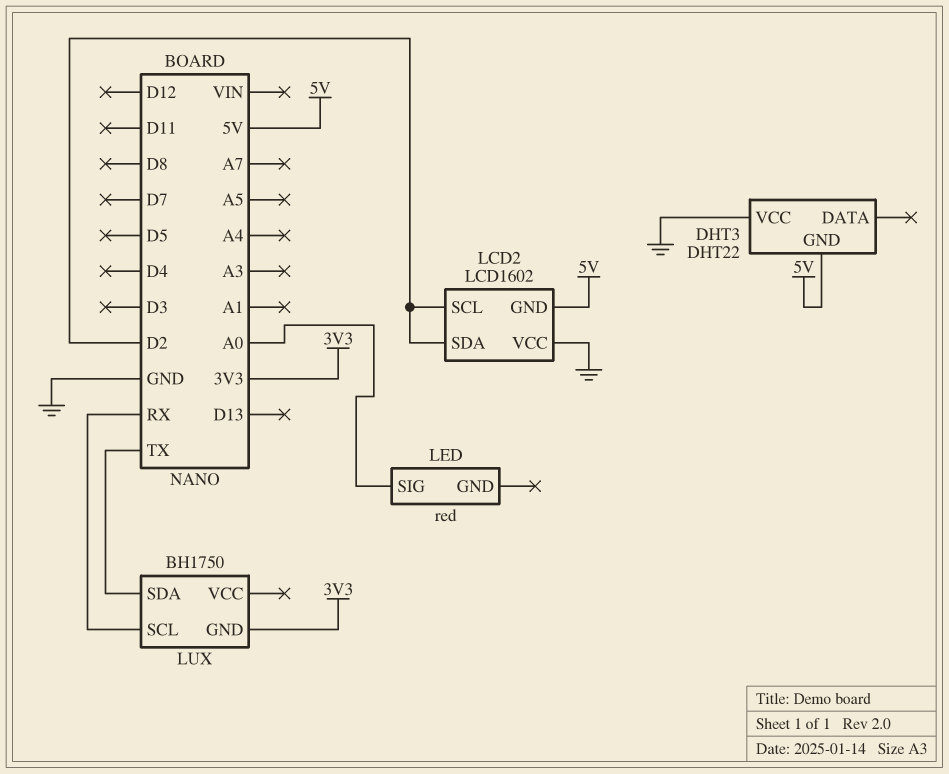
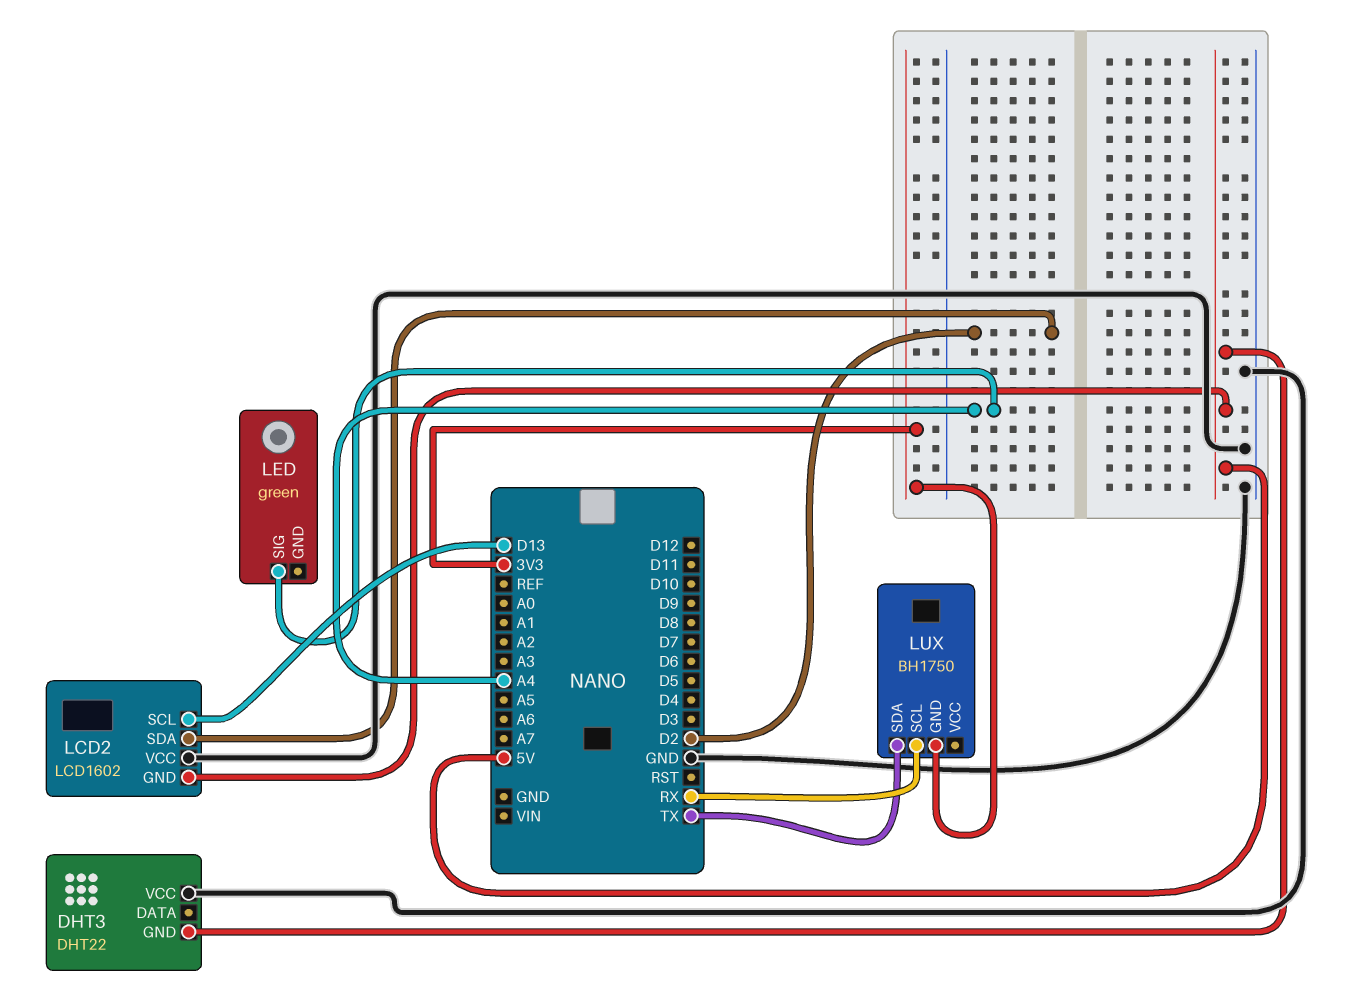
LCD2 pin SCL: D2 -> D13
LED: red -> green
LED pin SIG: A0 -> A4

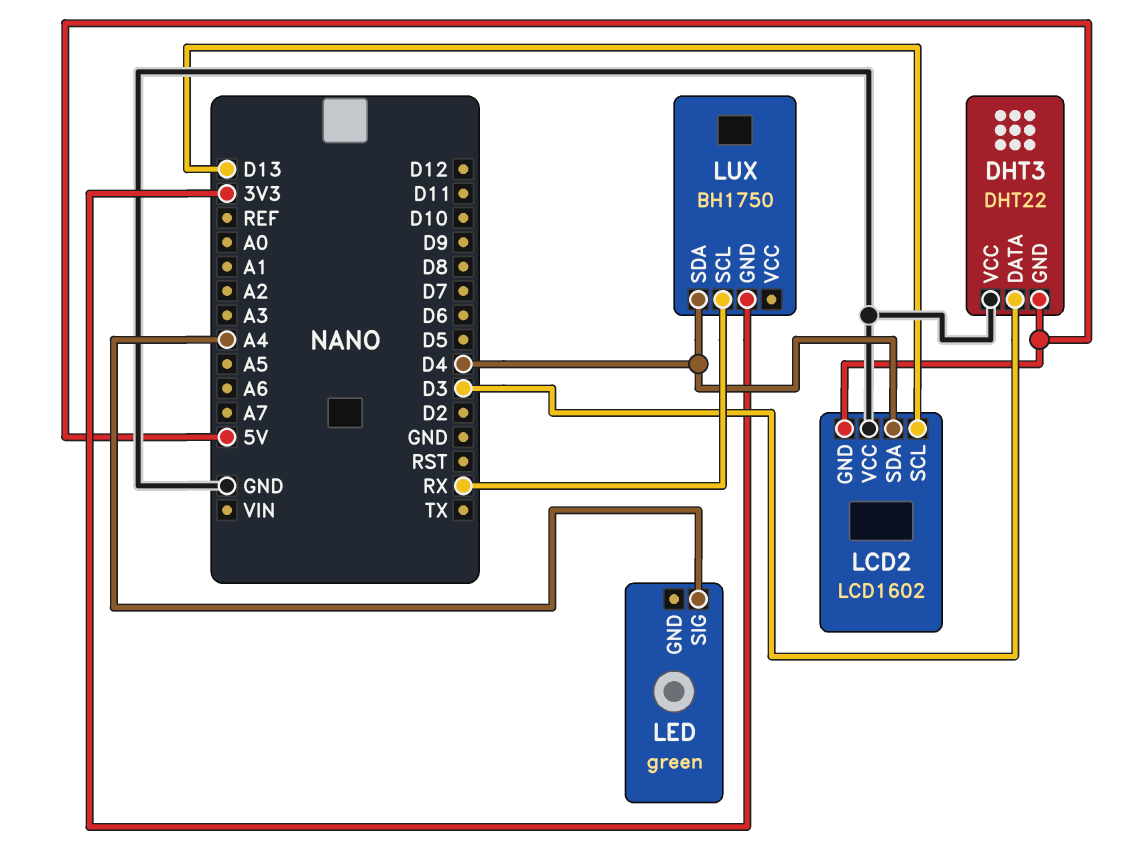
DHT3 pin DATA: none -> D3
LCD2 pin SDA: D2 -> D4
LUX pin SDA: TX -> D4

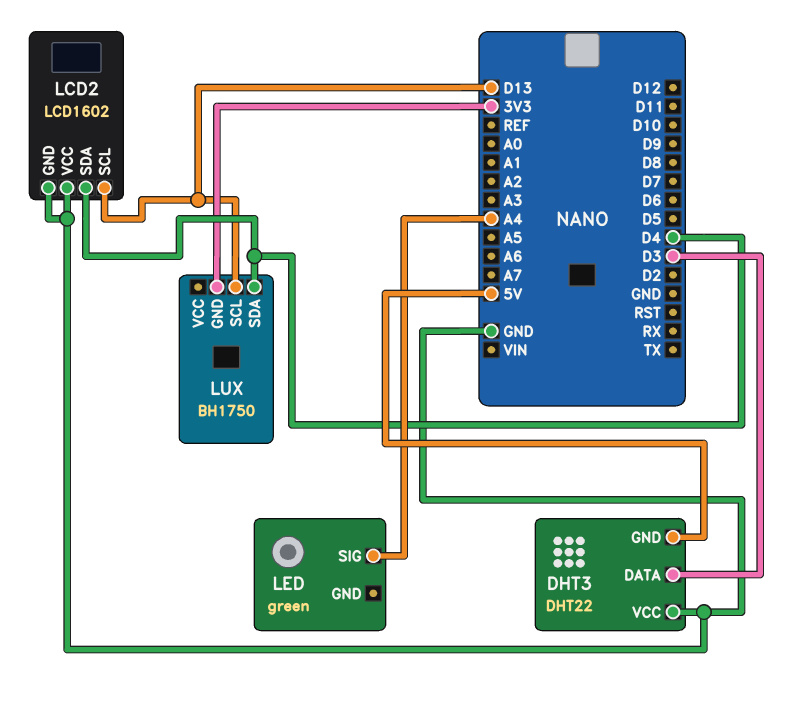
LCD2 pin GND: 5V -> GND
LUX pin SCL: RX -> D13

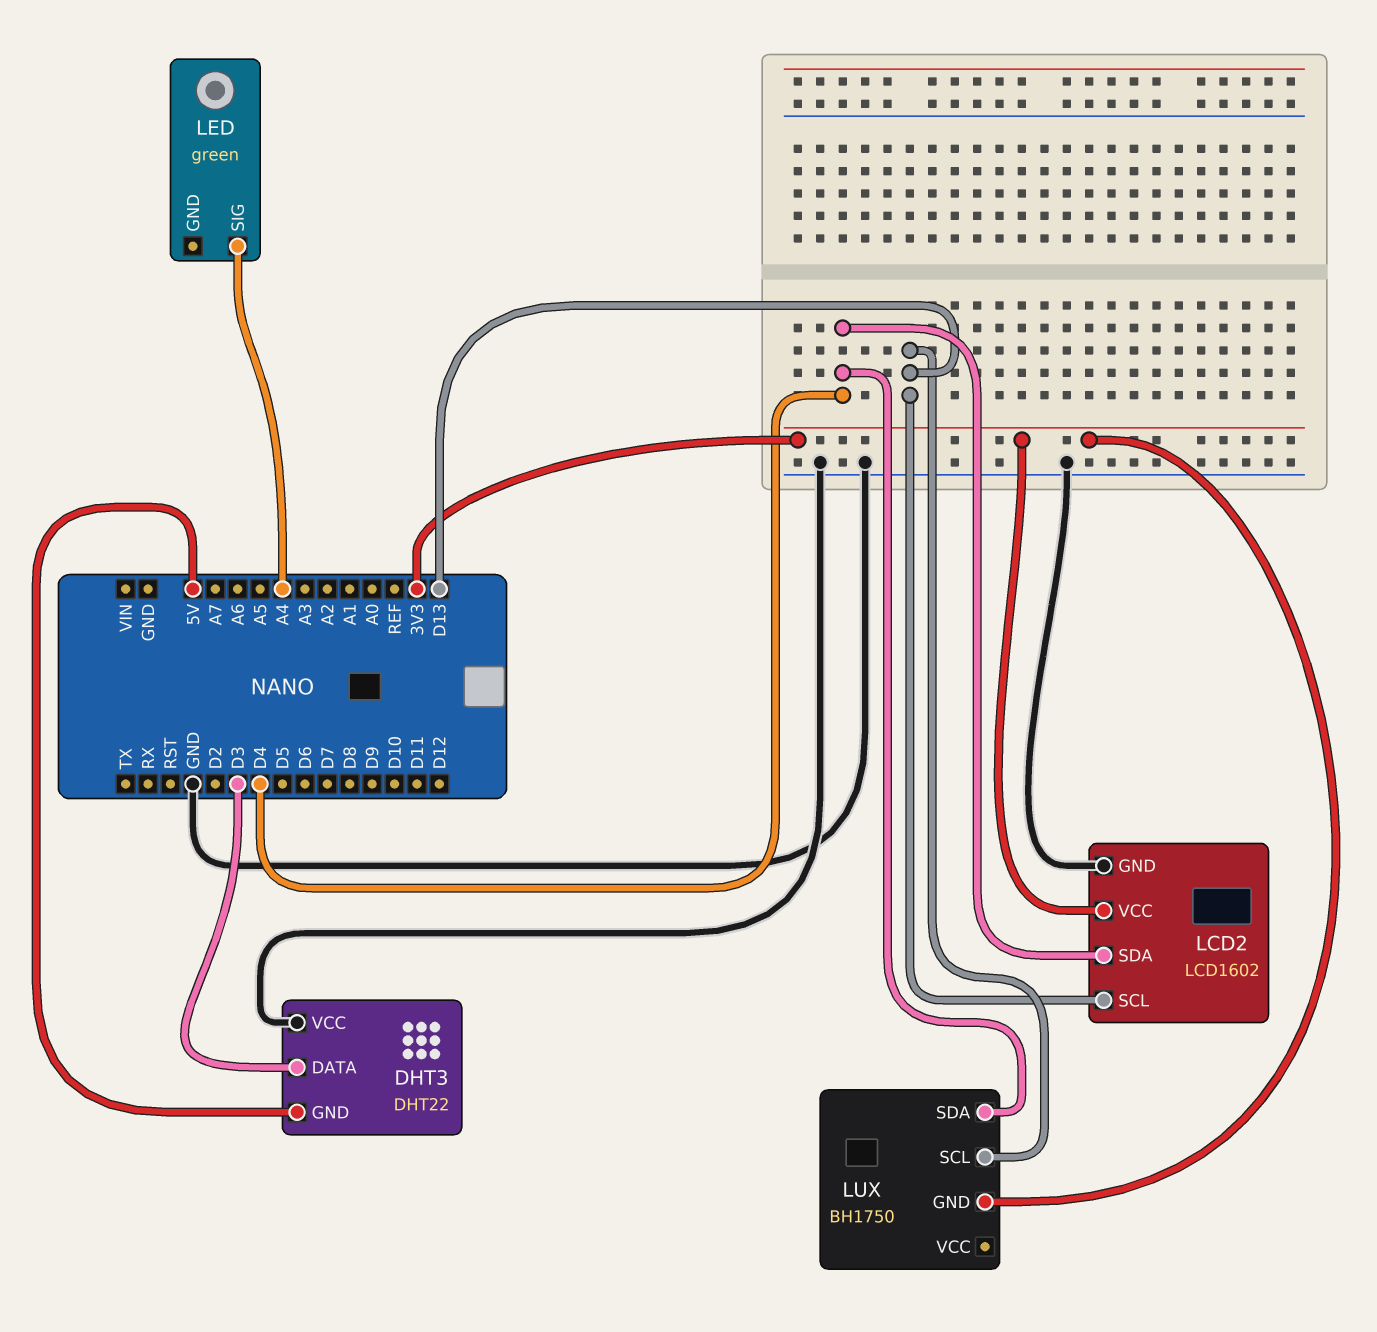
LCD2 pin VCC: GND -> 3V3

